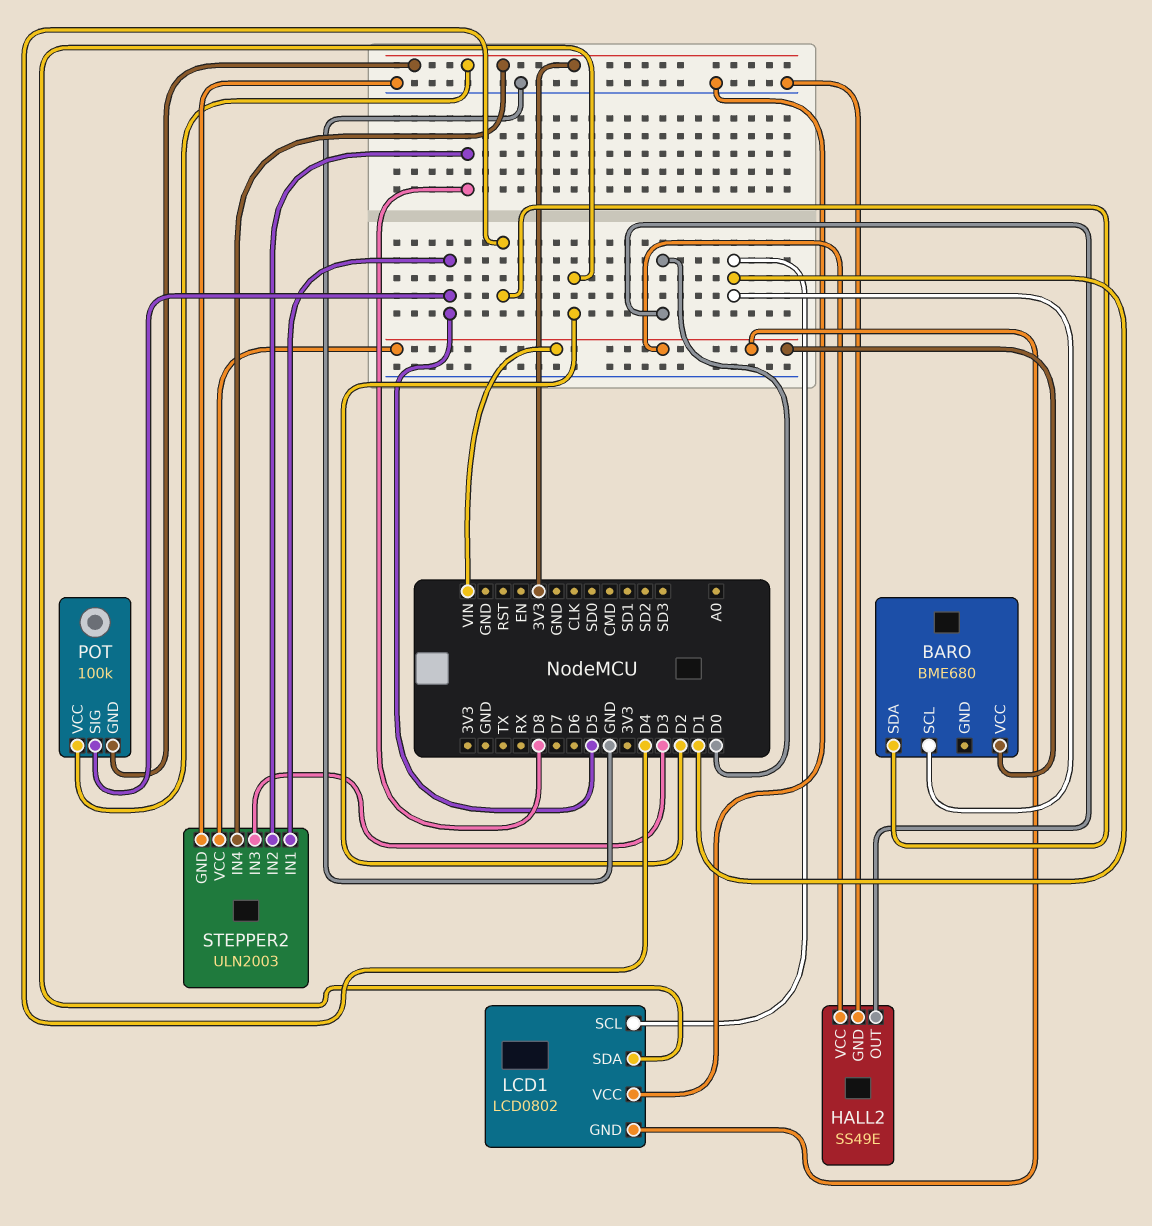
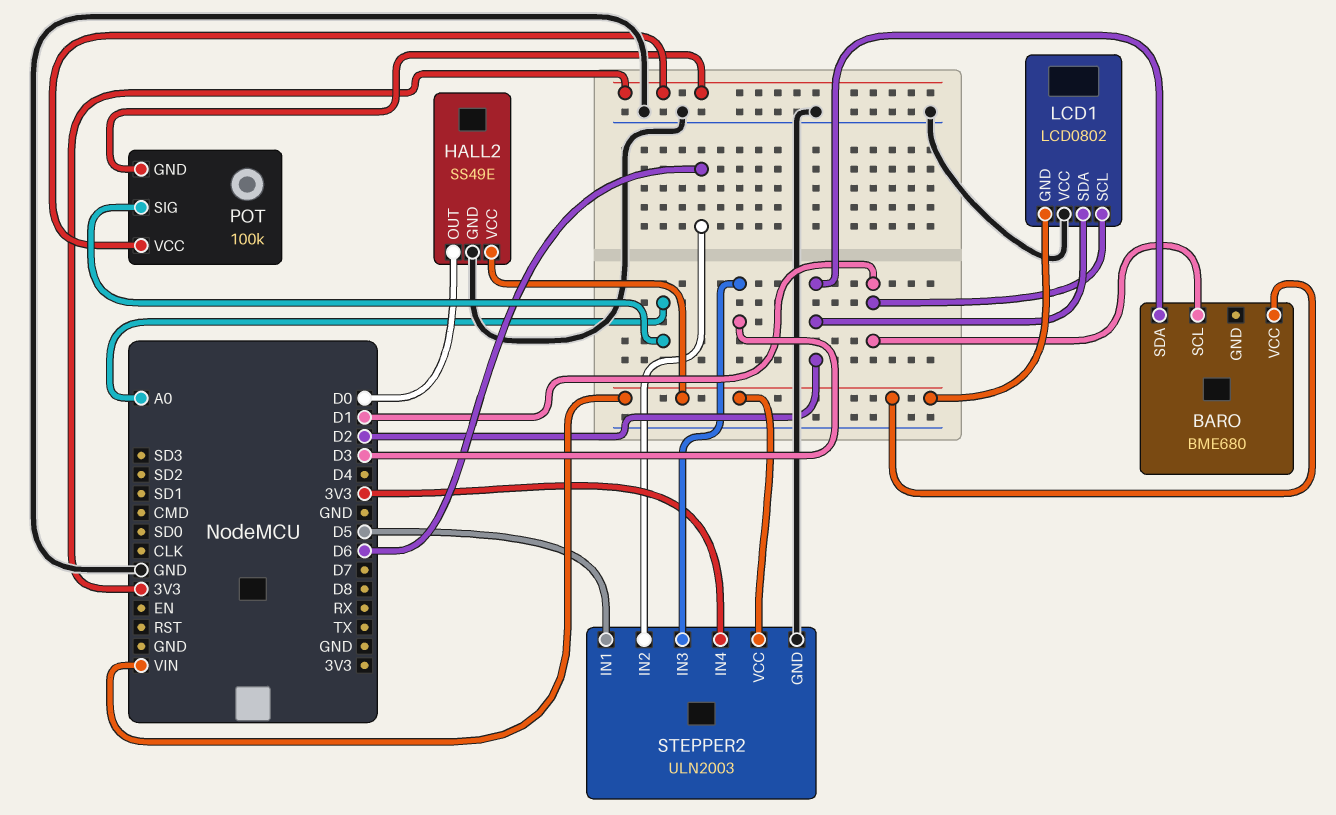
BARO pin SDA: D4 -> D2
POT pin SIG: D5 -> A0
STEPPER2 pin IN2: D8 -> D6

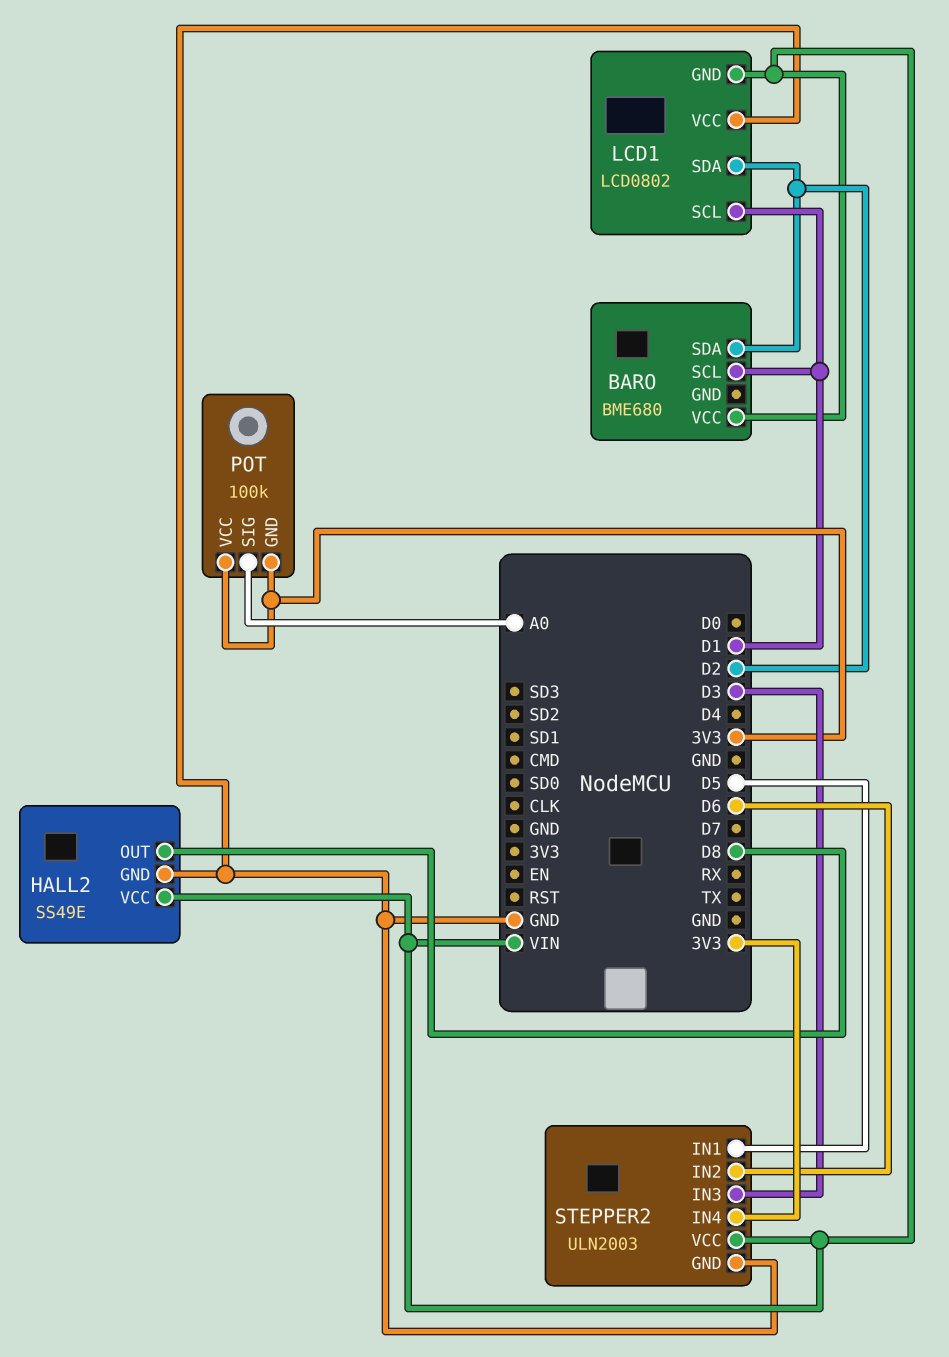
HALL2 pin OUT: D0 -> D8

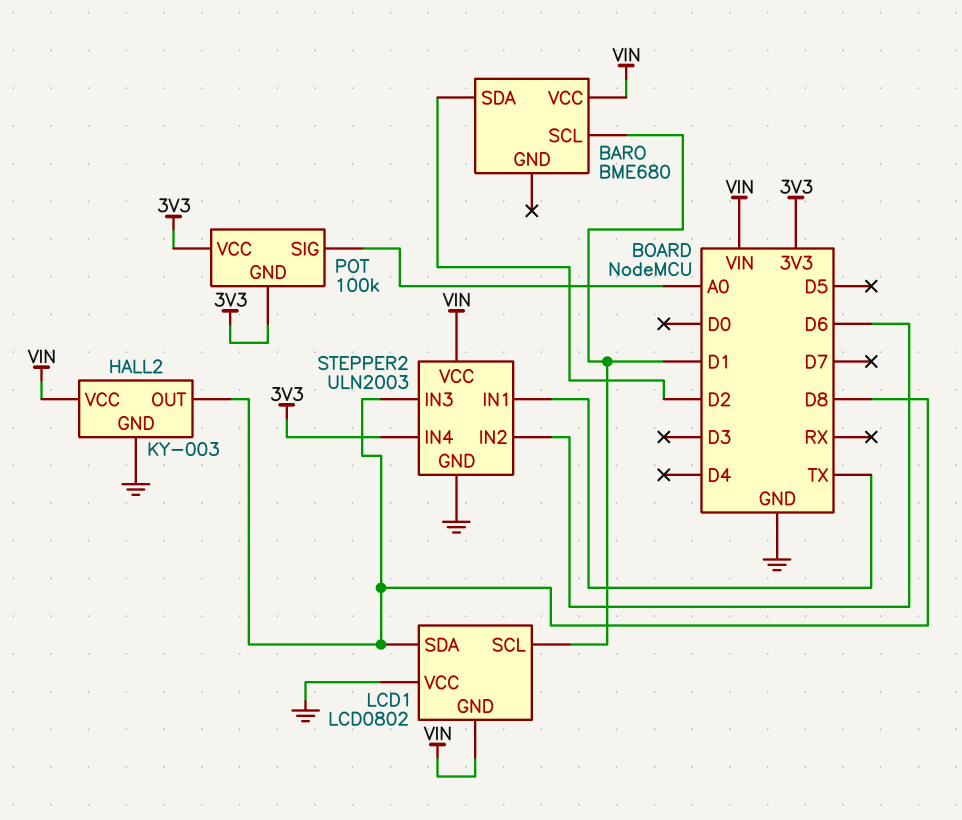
HALL2: SS49E -> KY-003
LCD1 pin SDA: D2 -> D8
STEPPER2 pin IN1: D5 -> TX
STEPPER2 pin IN3: D3 -> D8

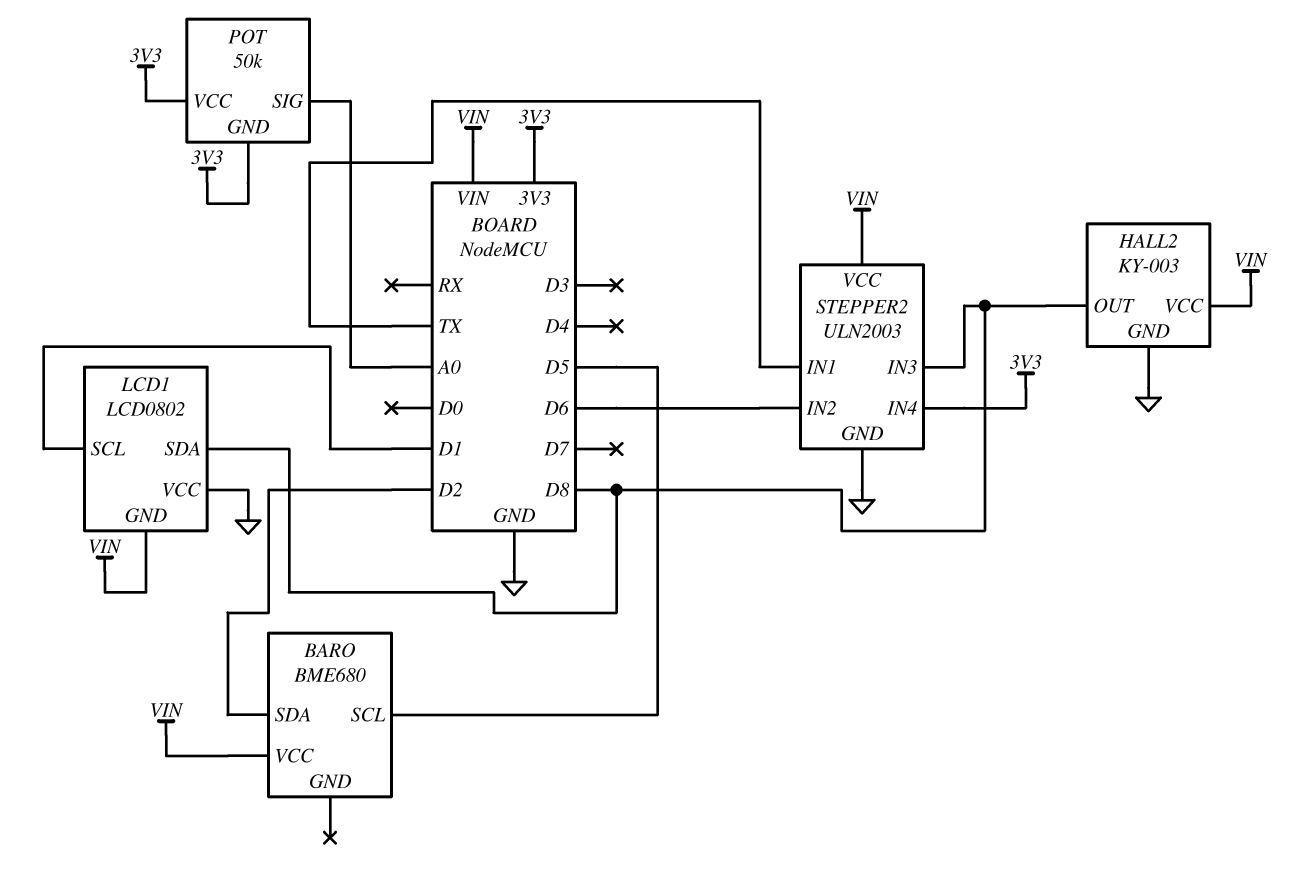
BARO pin SCL: D1 -> D5
POT: 100k -> 50k

